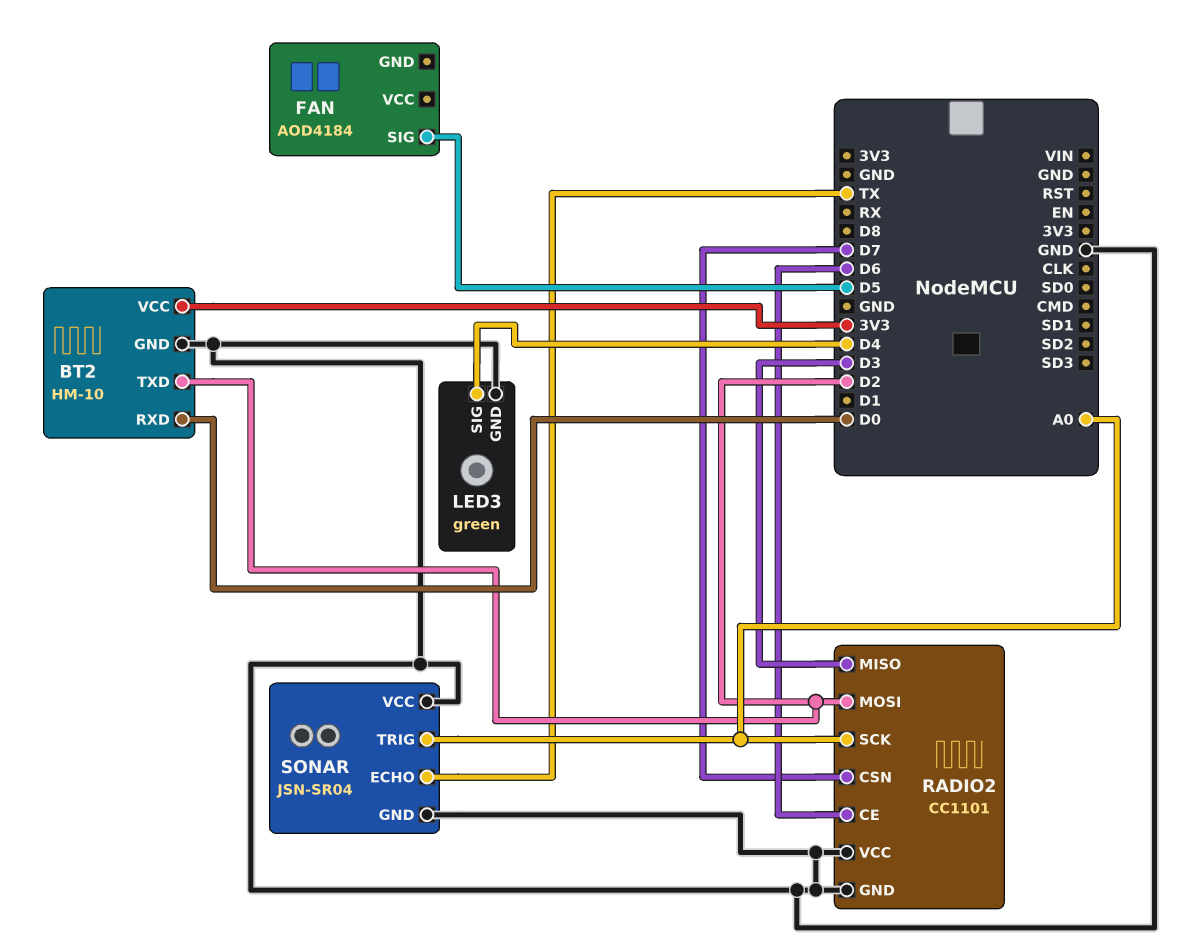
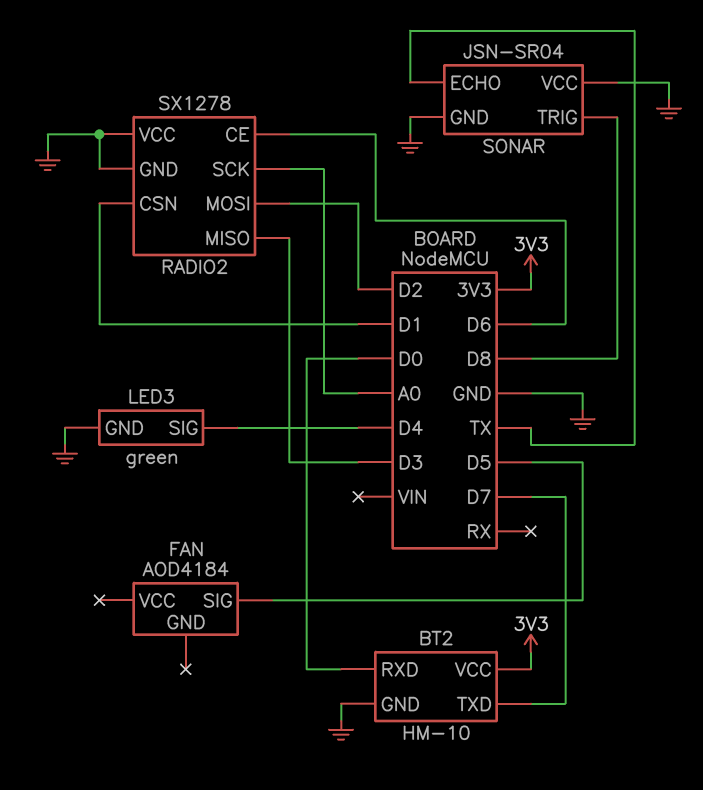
BT2 pin TXD: D2 -> D7
RADIO2: CC1101 -> SX1278
RADIO2 pin CSN: D7 -> D1
SONAR pin TRIG: A0 -> D8

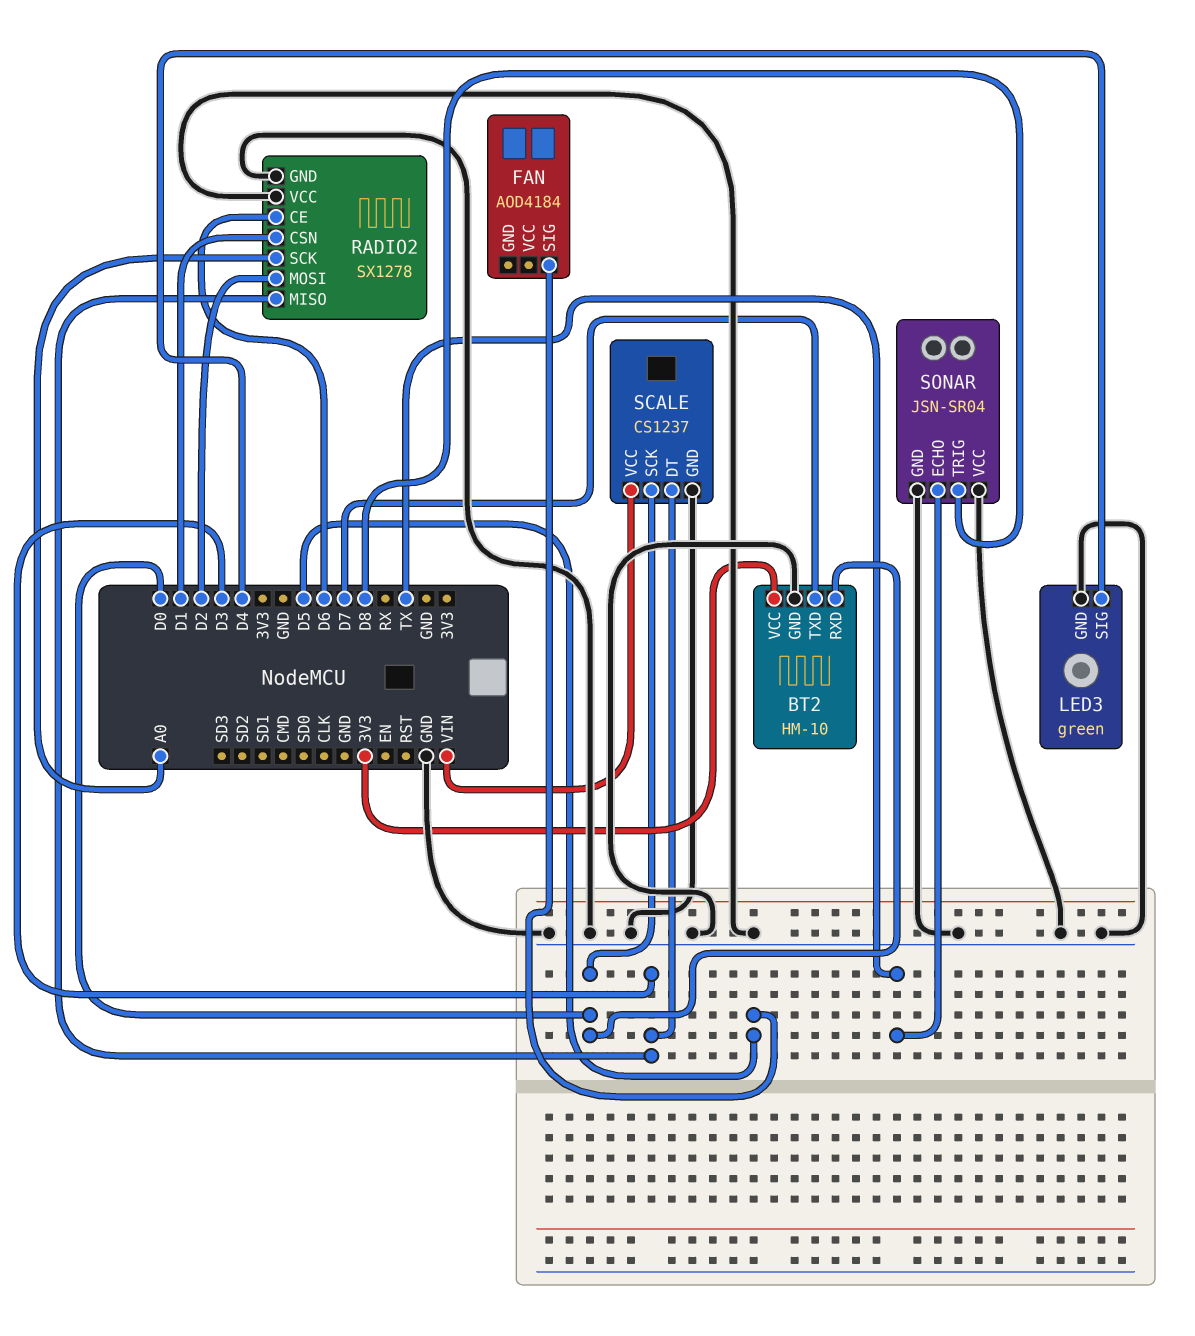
SCALE: none -> CS1237
SCALE pin DT: none -> D3
SCALE pin GND: none -> GND
SCALE pin SCK: none -> D0
SCALE pin VCC: none -> VIN

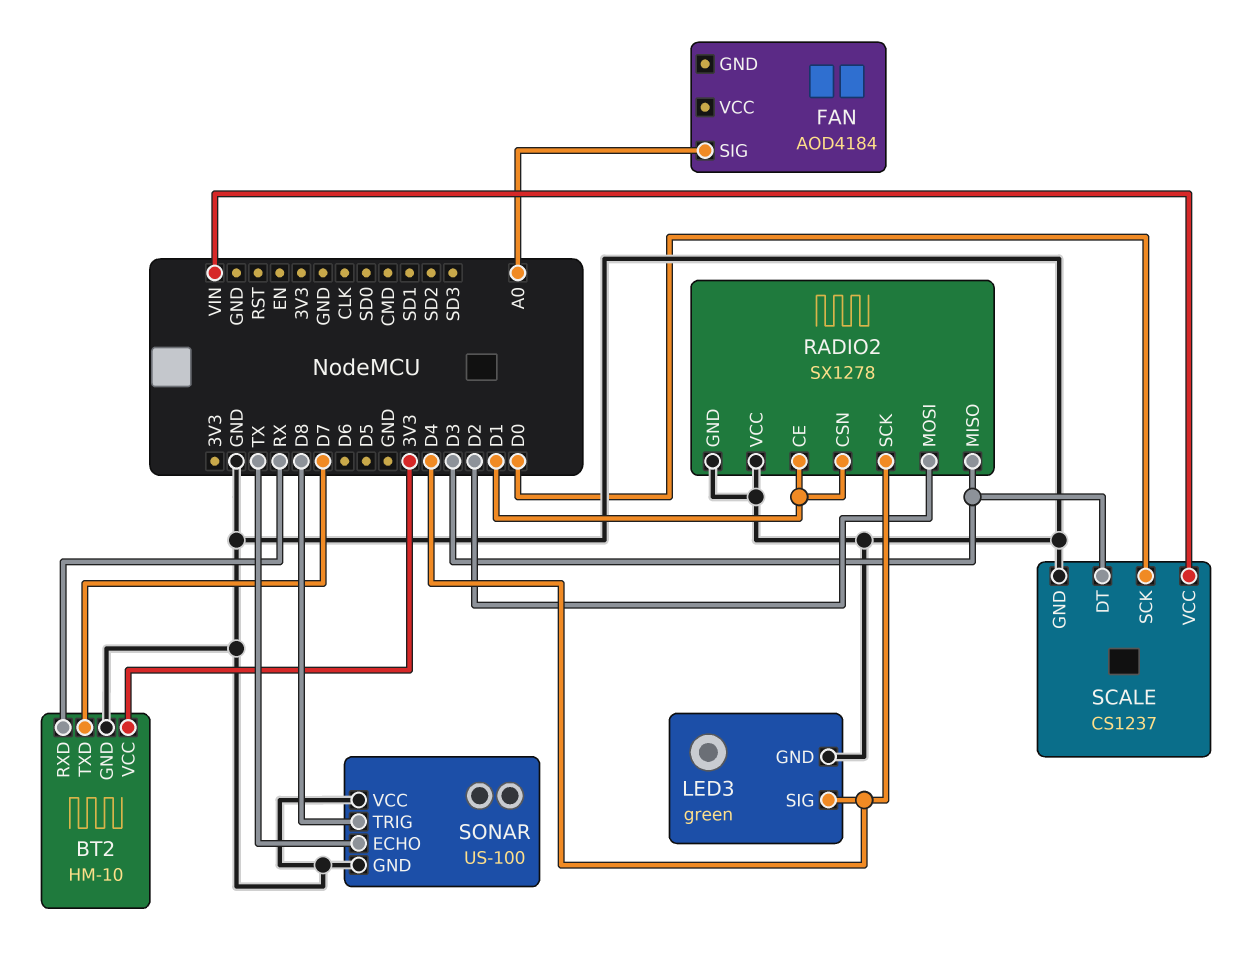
BT2 pin RXD: D0 -> RX
FAN pin SIG: D5 -> A0
RADIO2 pin CE: D6 -> D1
RADIO2 pin SCK: A0 -> D4
SONAR: JSN-SR04 -> US-100

